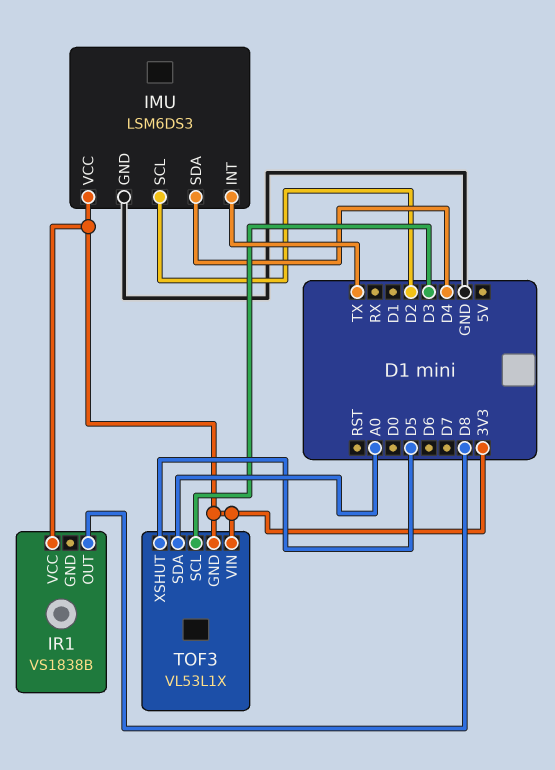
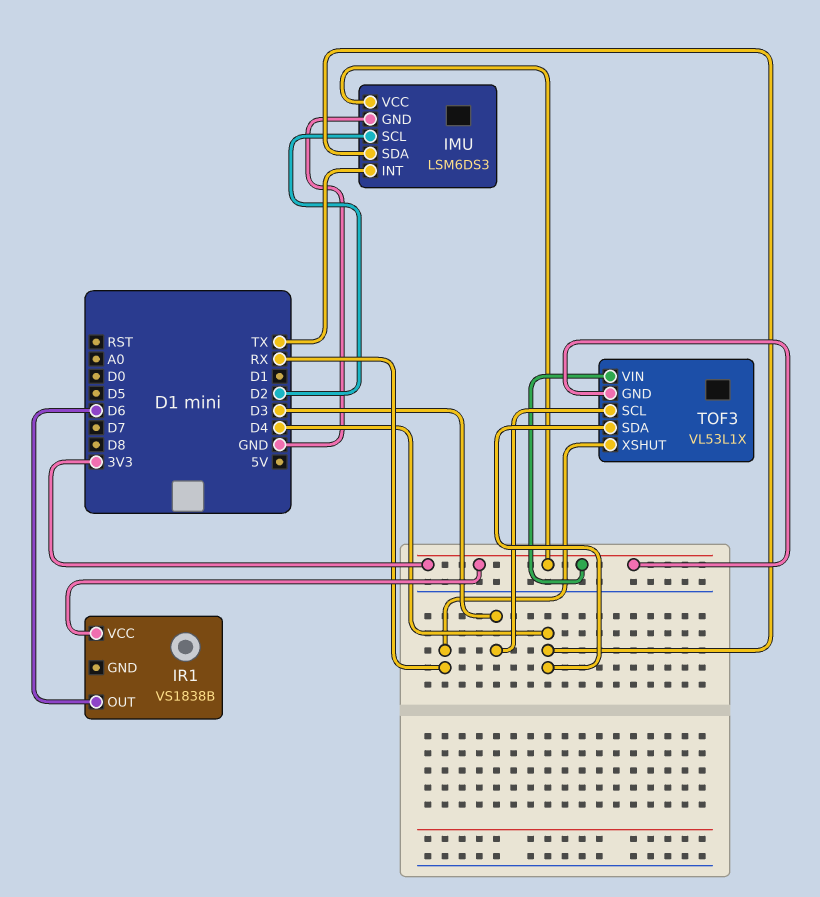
IR1 pin OUT: D8 -> D6
TOF3 pin SDA: A0 -> D4
TOF3 pin XSHUT: D5 -> RX

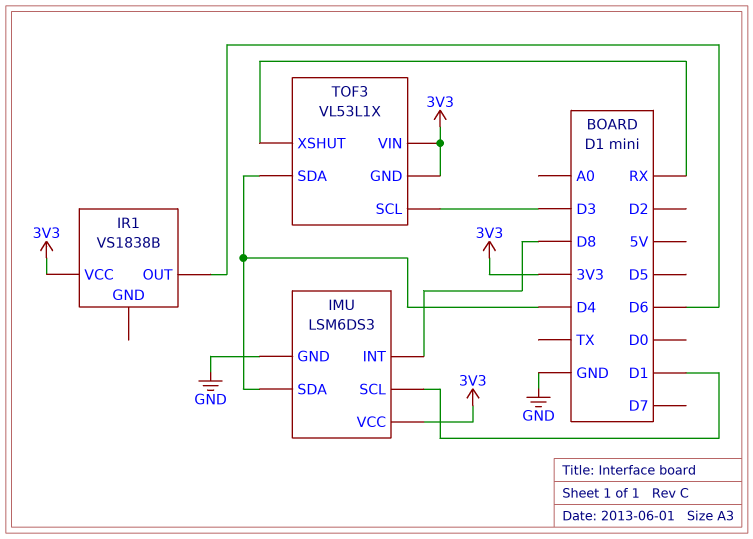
IMU pin INT: TX -> D8
IMU pin SCL: D2 -> D1

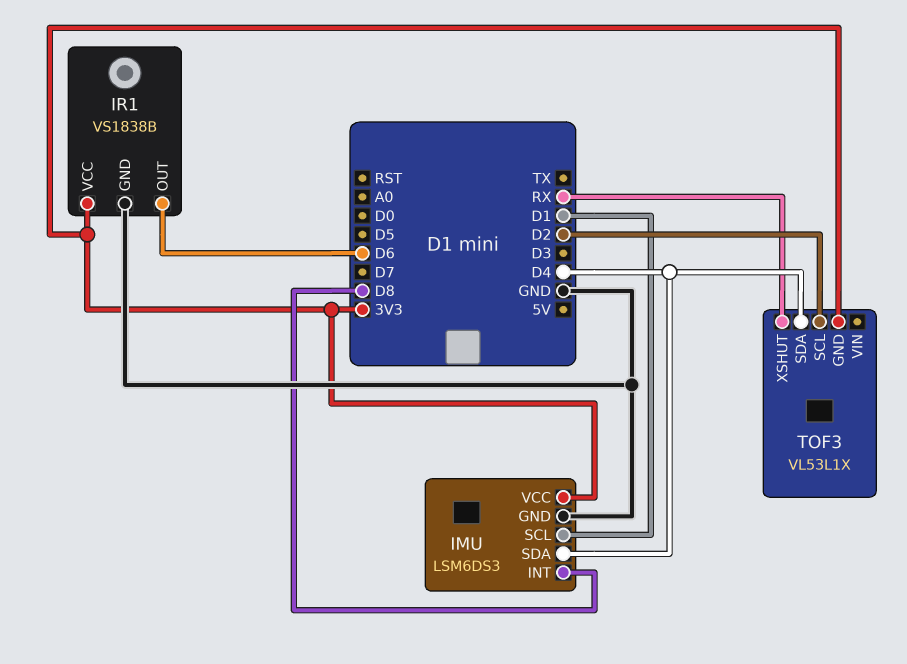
IR1 pin GND: none -> GND
TOF3 pin SCL: D3 -> D2
TOF3 pin VIN: 3V3 -> none

